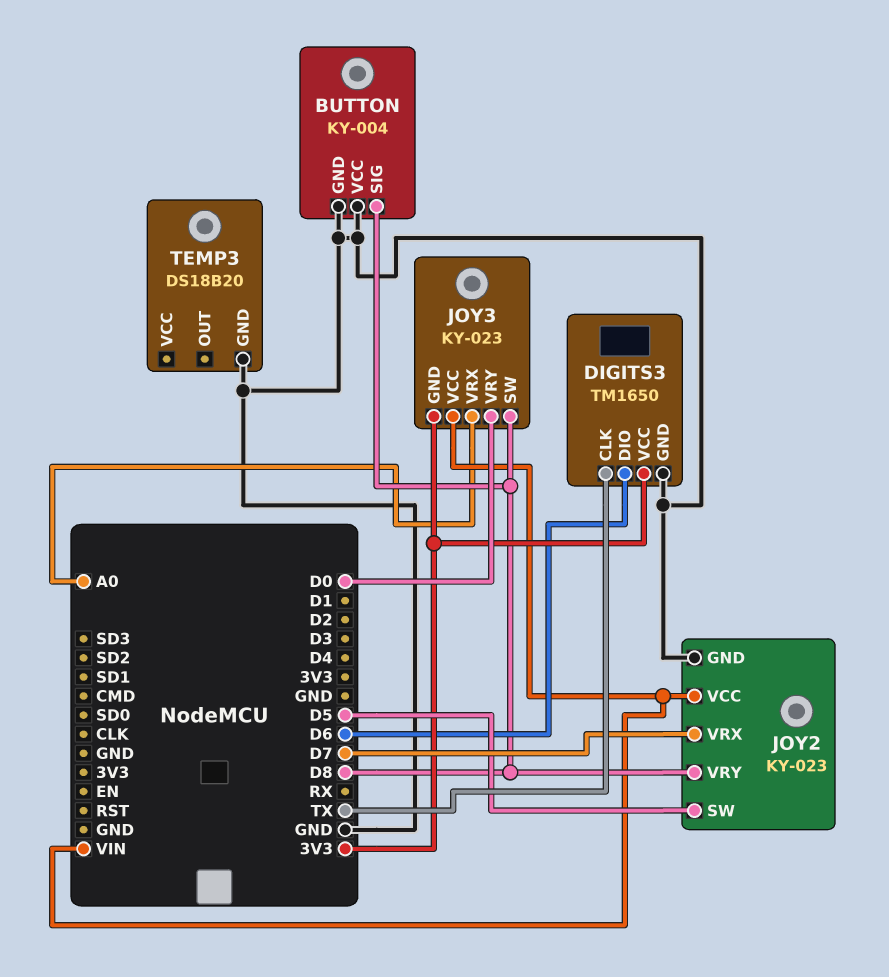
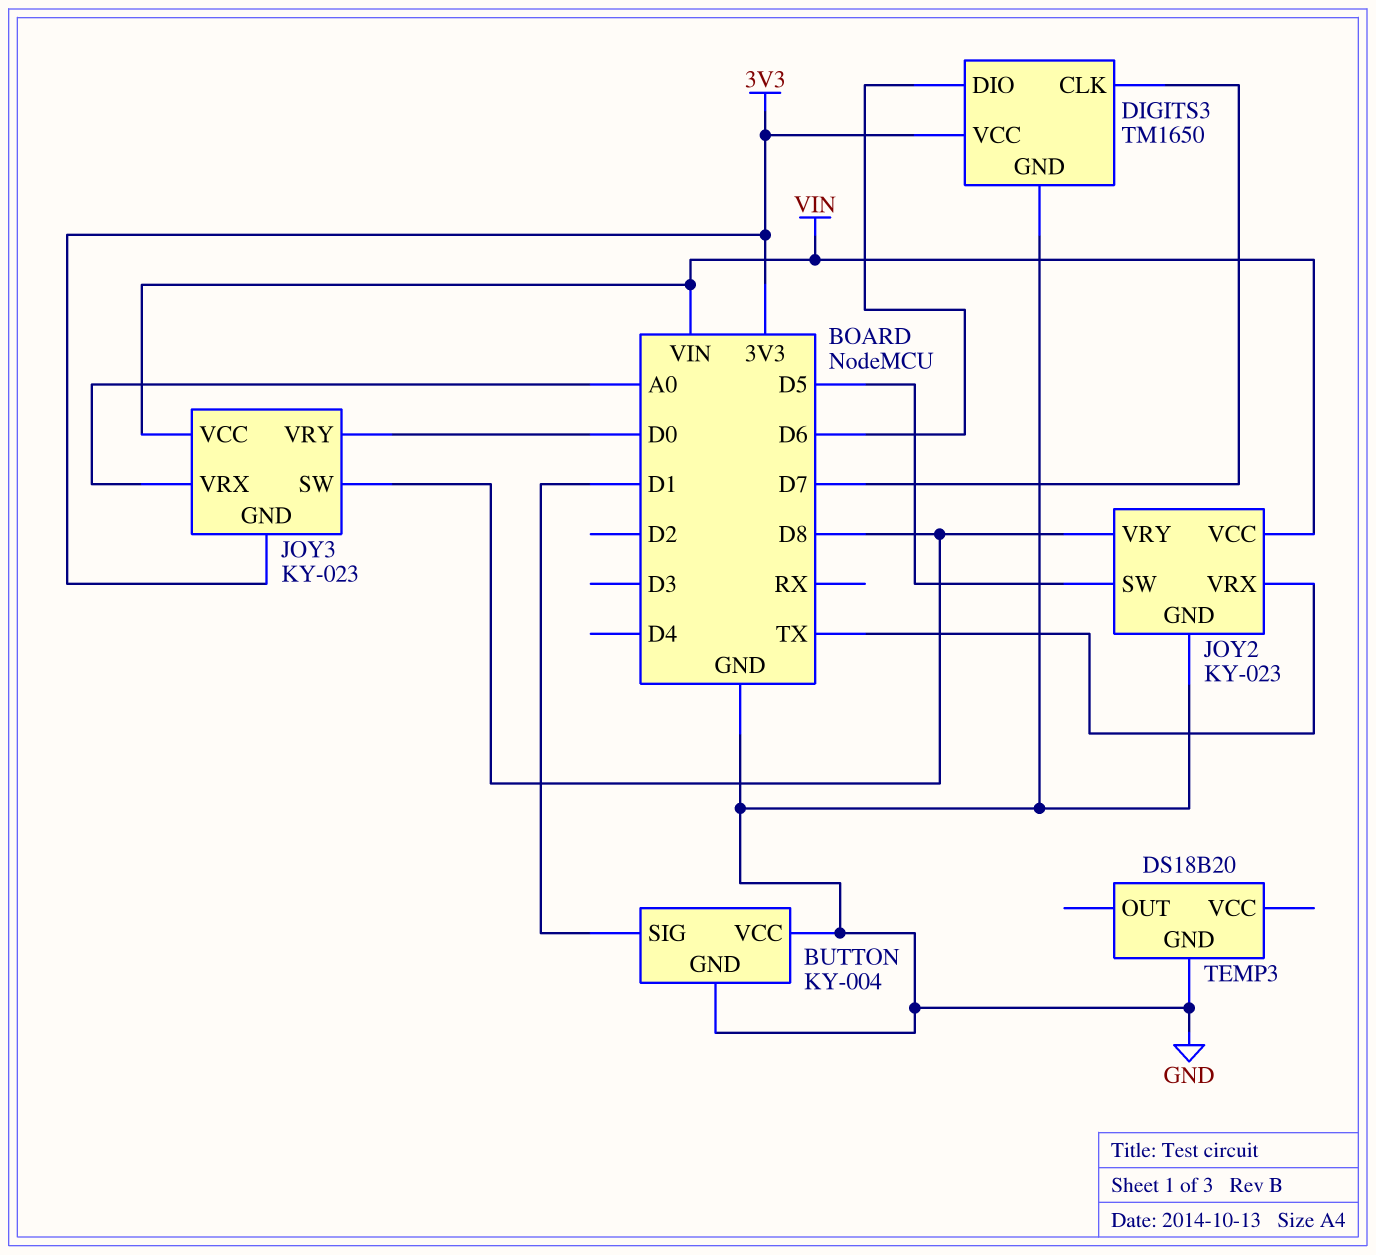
BUTTON pin SIG: D8 -> D1
DIGITS3 pin CLK: TX -> D7
JOY2 pin VRX: D7 -> TX

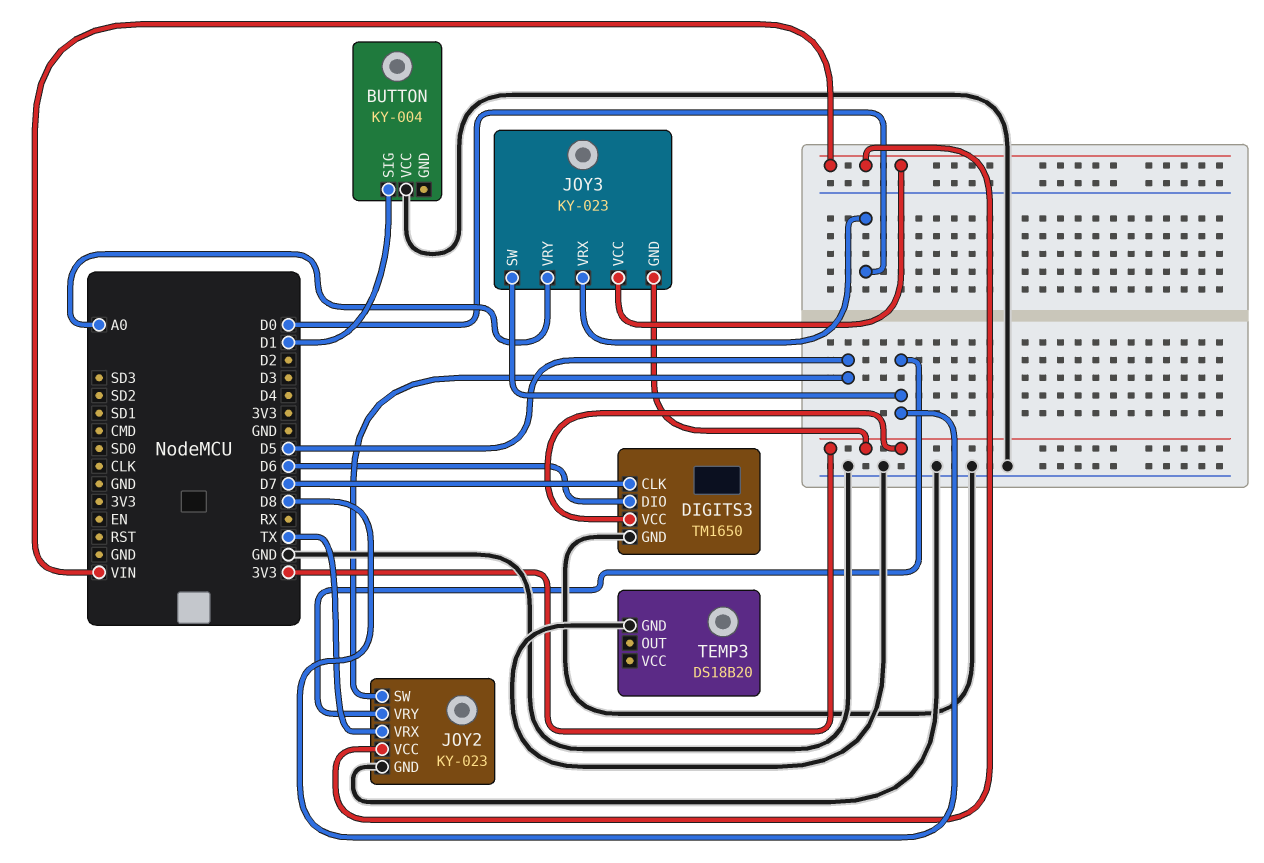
BUTTON pin GND: GND -> none
JOY3 pin VRX: A0 -> D0
JOY3 pin VRY: D0 -> A0

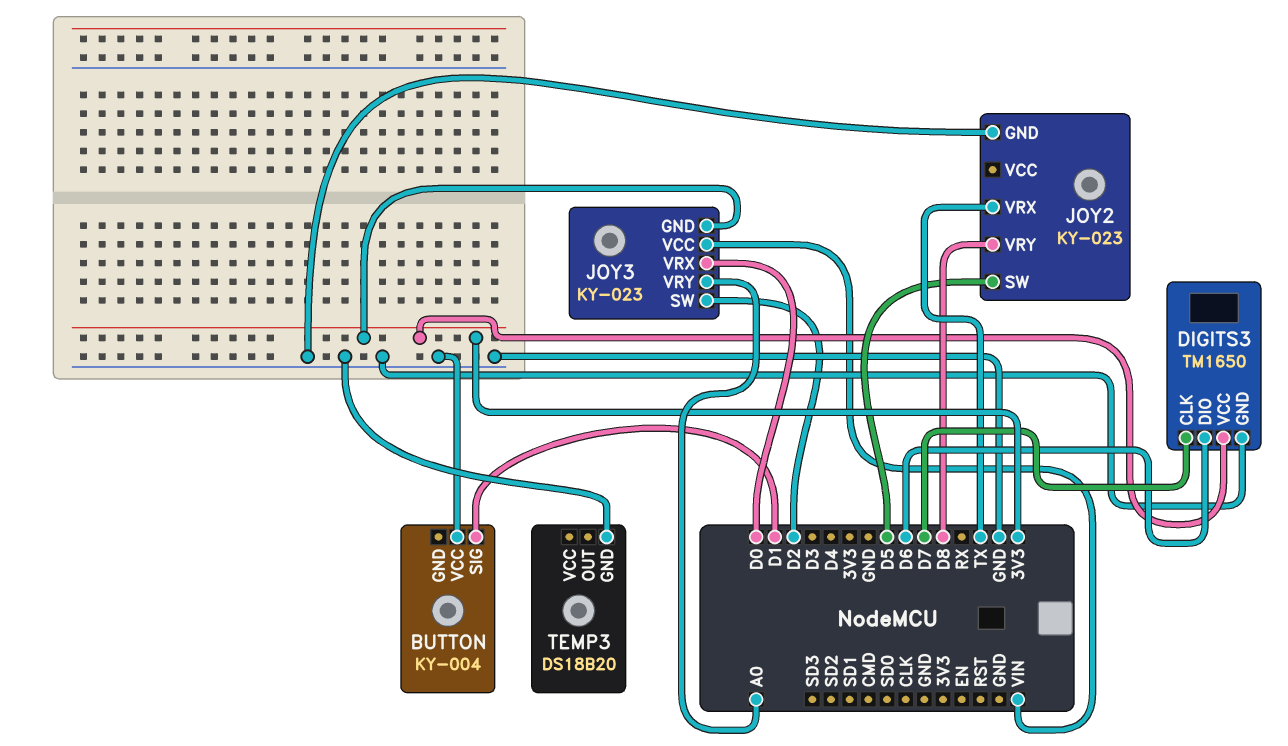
JOY2 pin VCC: VIN -> none
JOY3 pin SW: D8 -> D2

